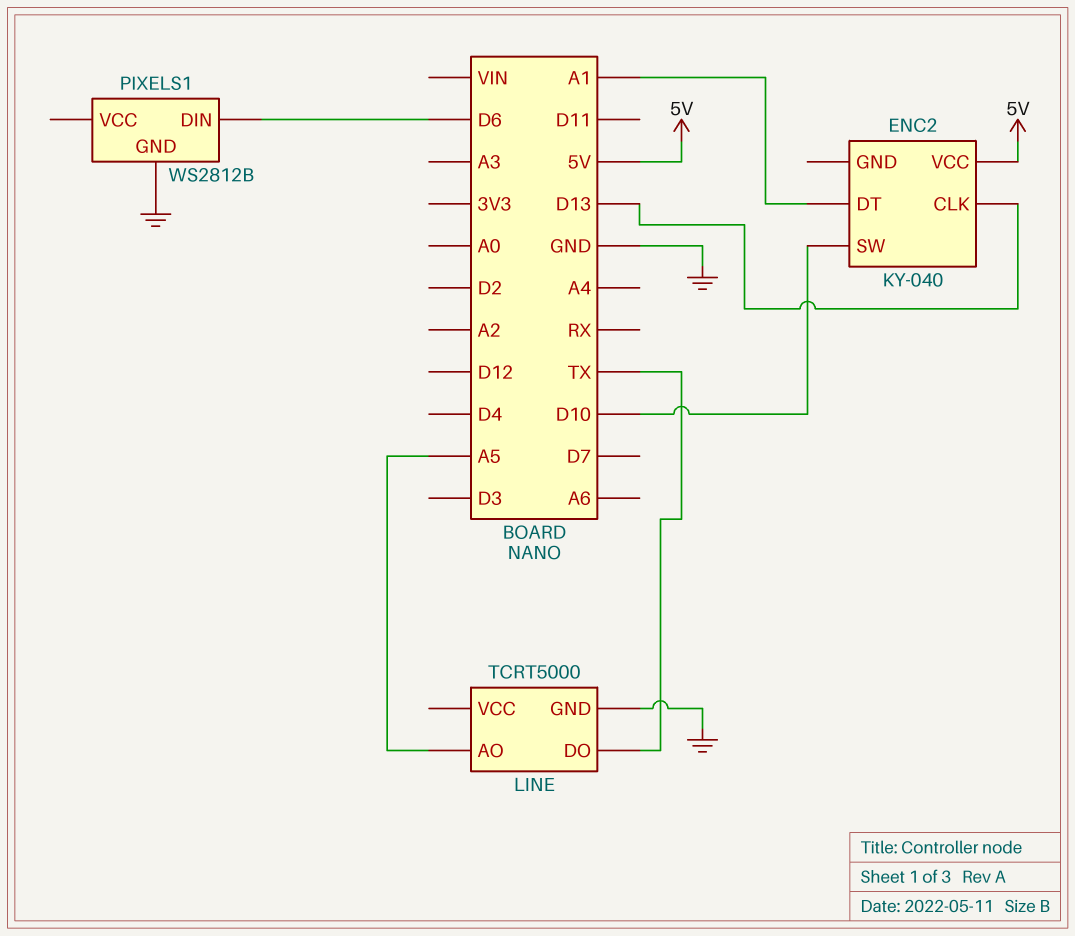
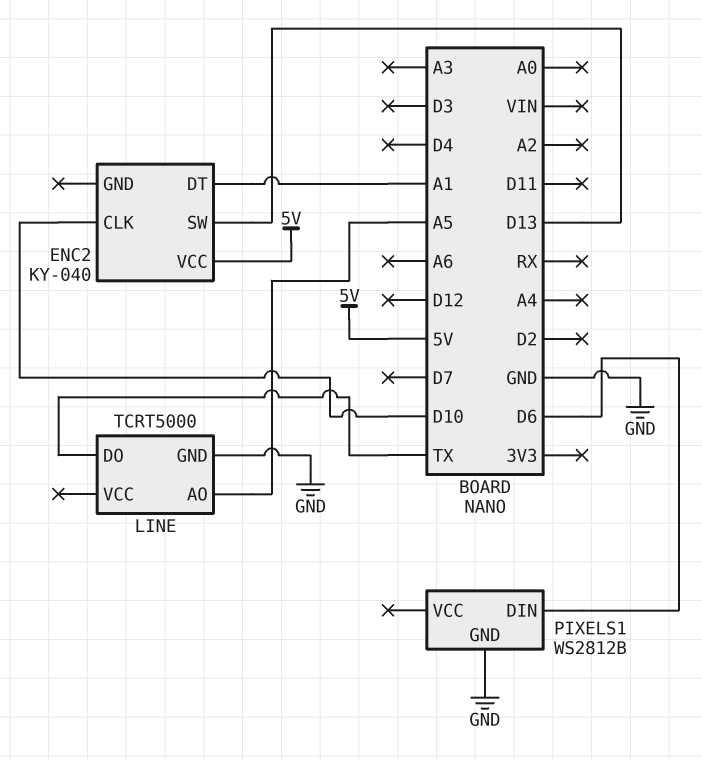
ENC2 pin CLK: D13 -> D10
ENC2 pin SW: D10 -> D13

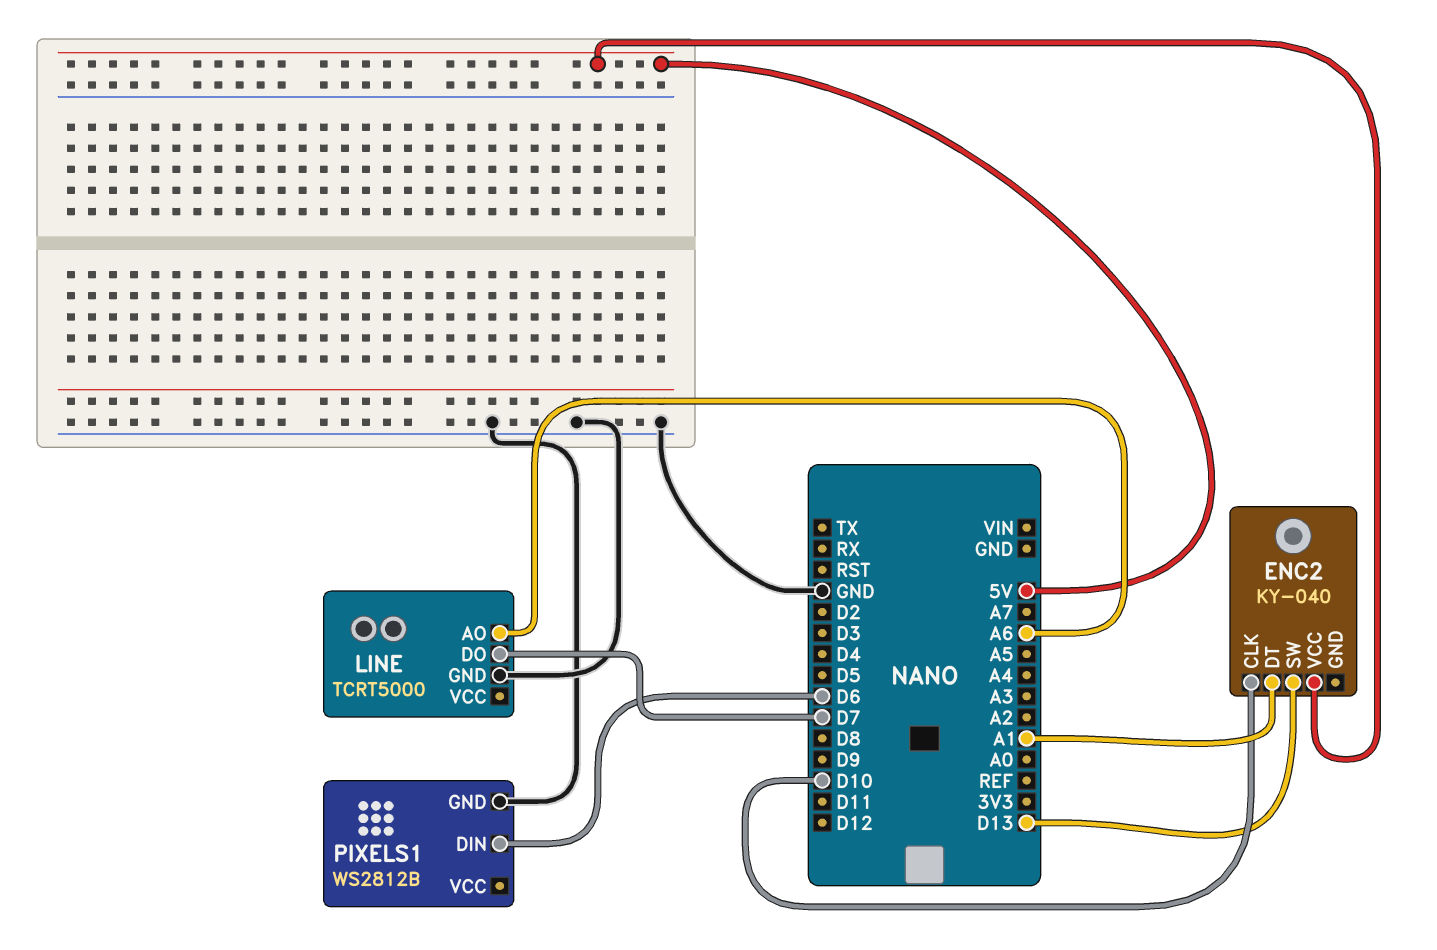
LINE pin AO: A5 -> A6
LINE pin DO: TX -> D7

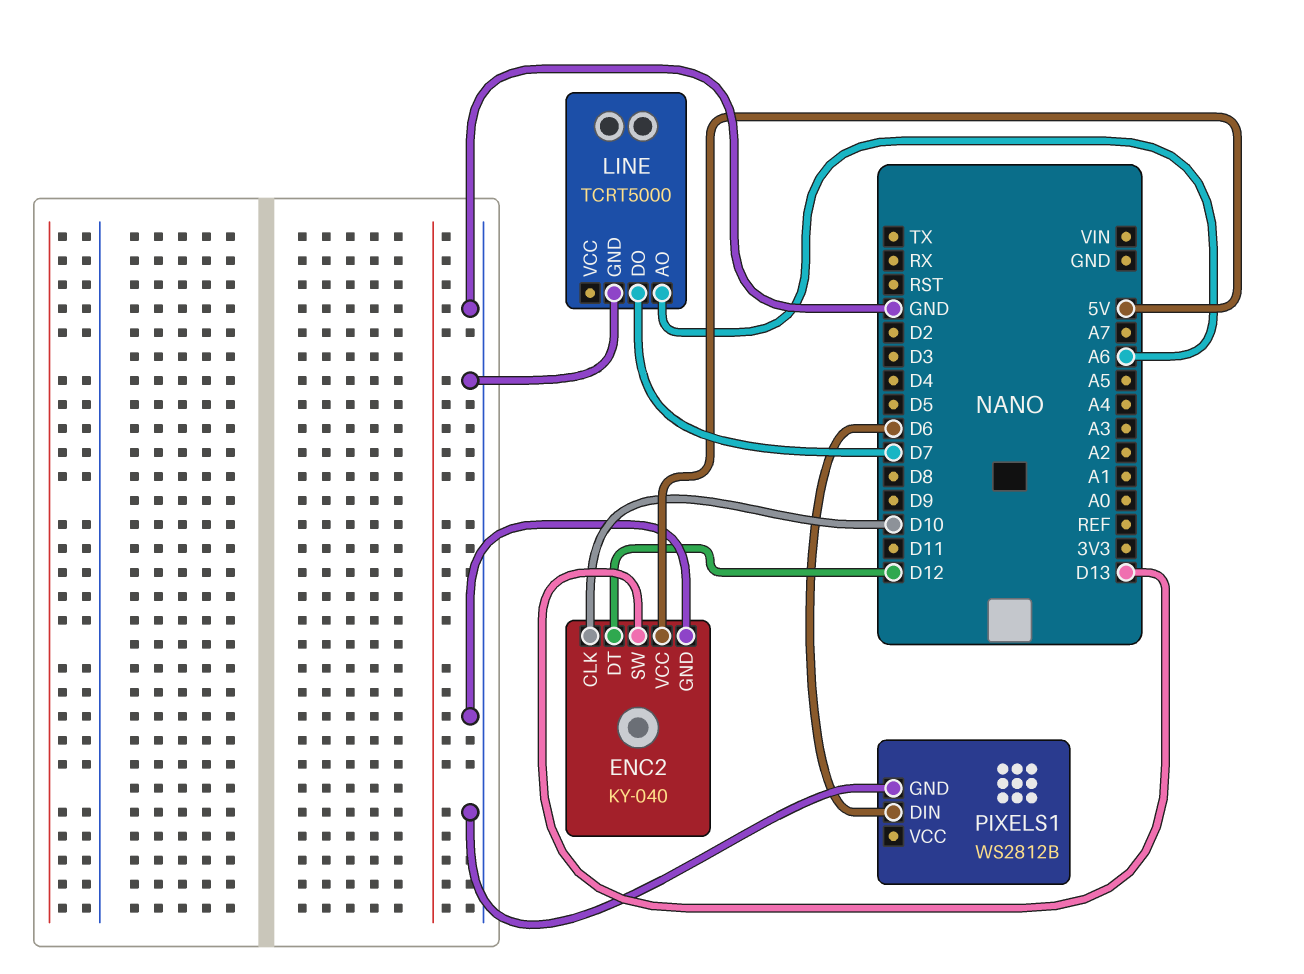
ENC2 pin DT: A1 -> D12
ENC2 pin GND: none -> GND

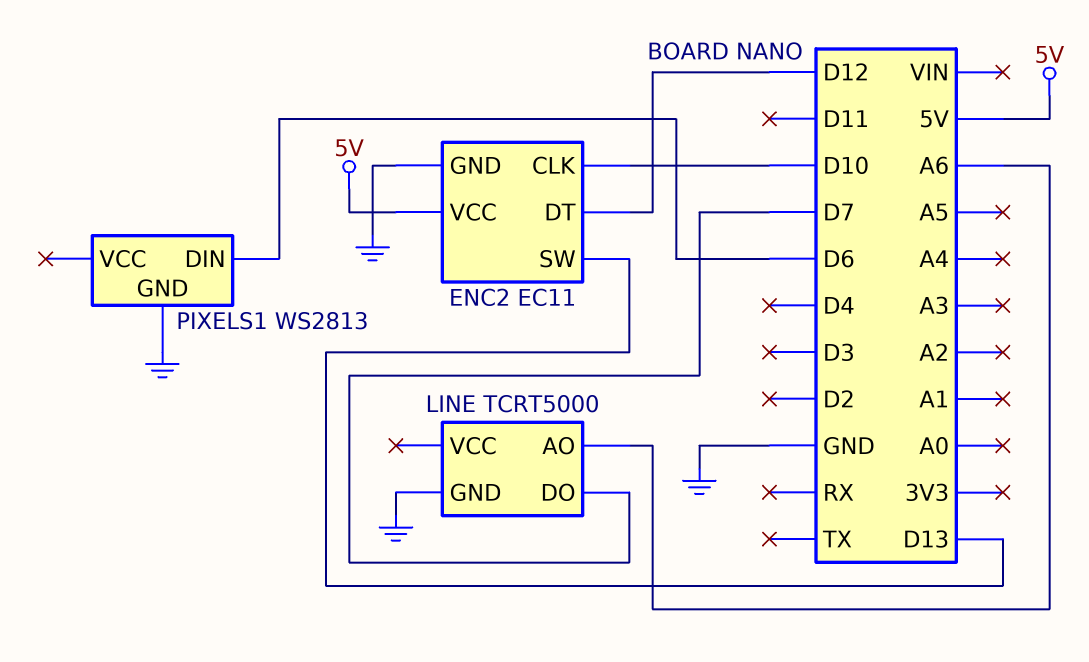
ENC2: KY-040 -> EC11
PIXELS1: WS2812B -> WS2813

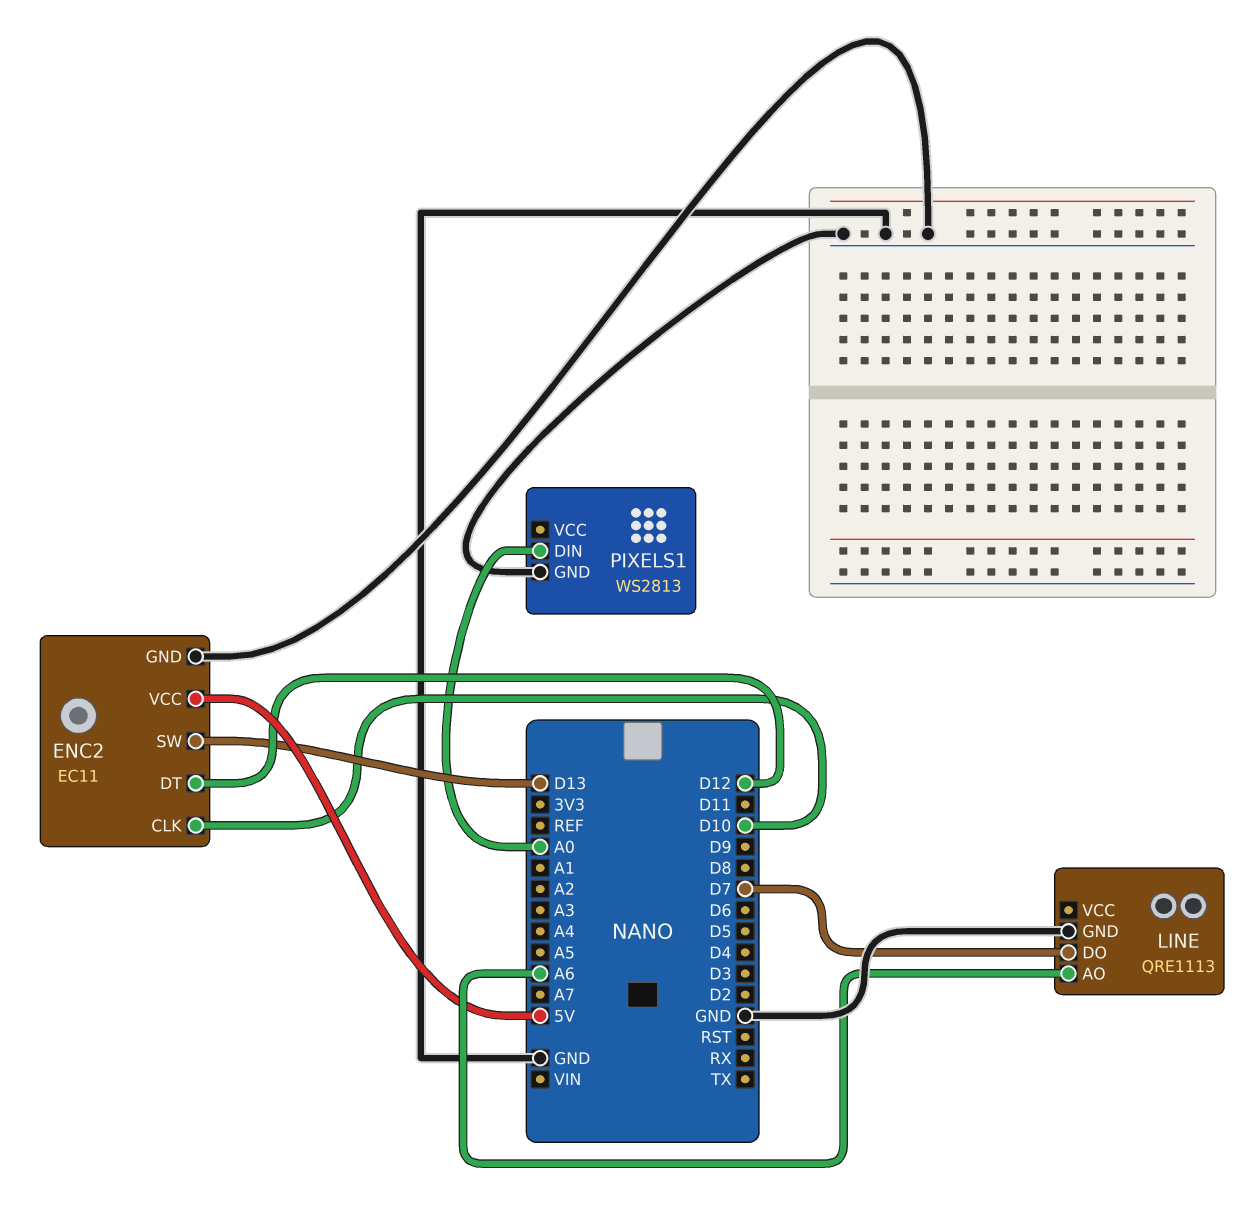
LINE: TCRT5000 -> QRE1113
PIXELS1 pin DIN: D6 -> A0

